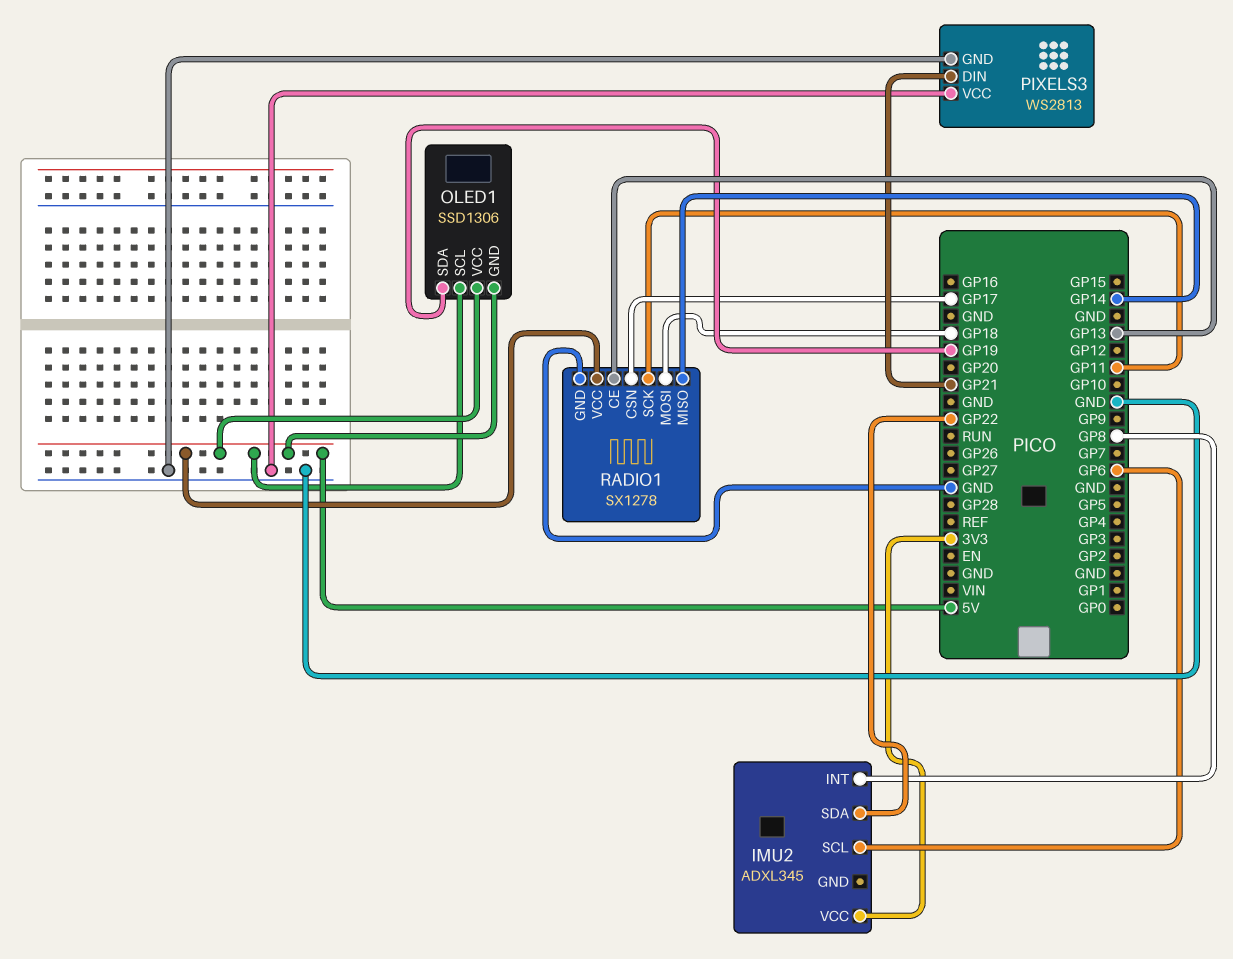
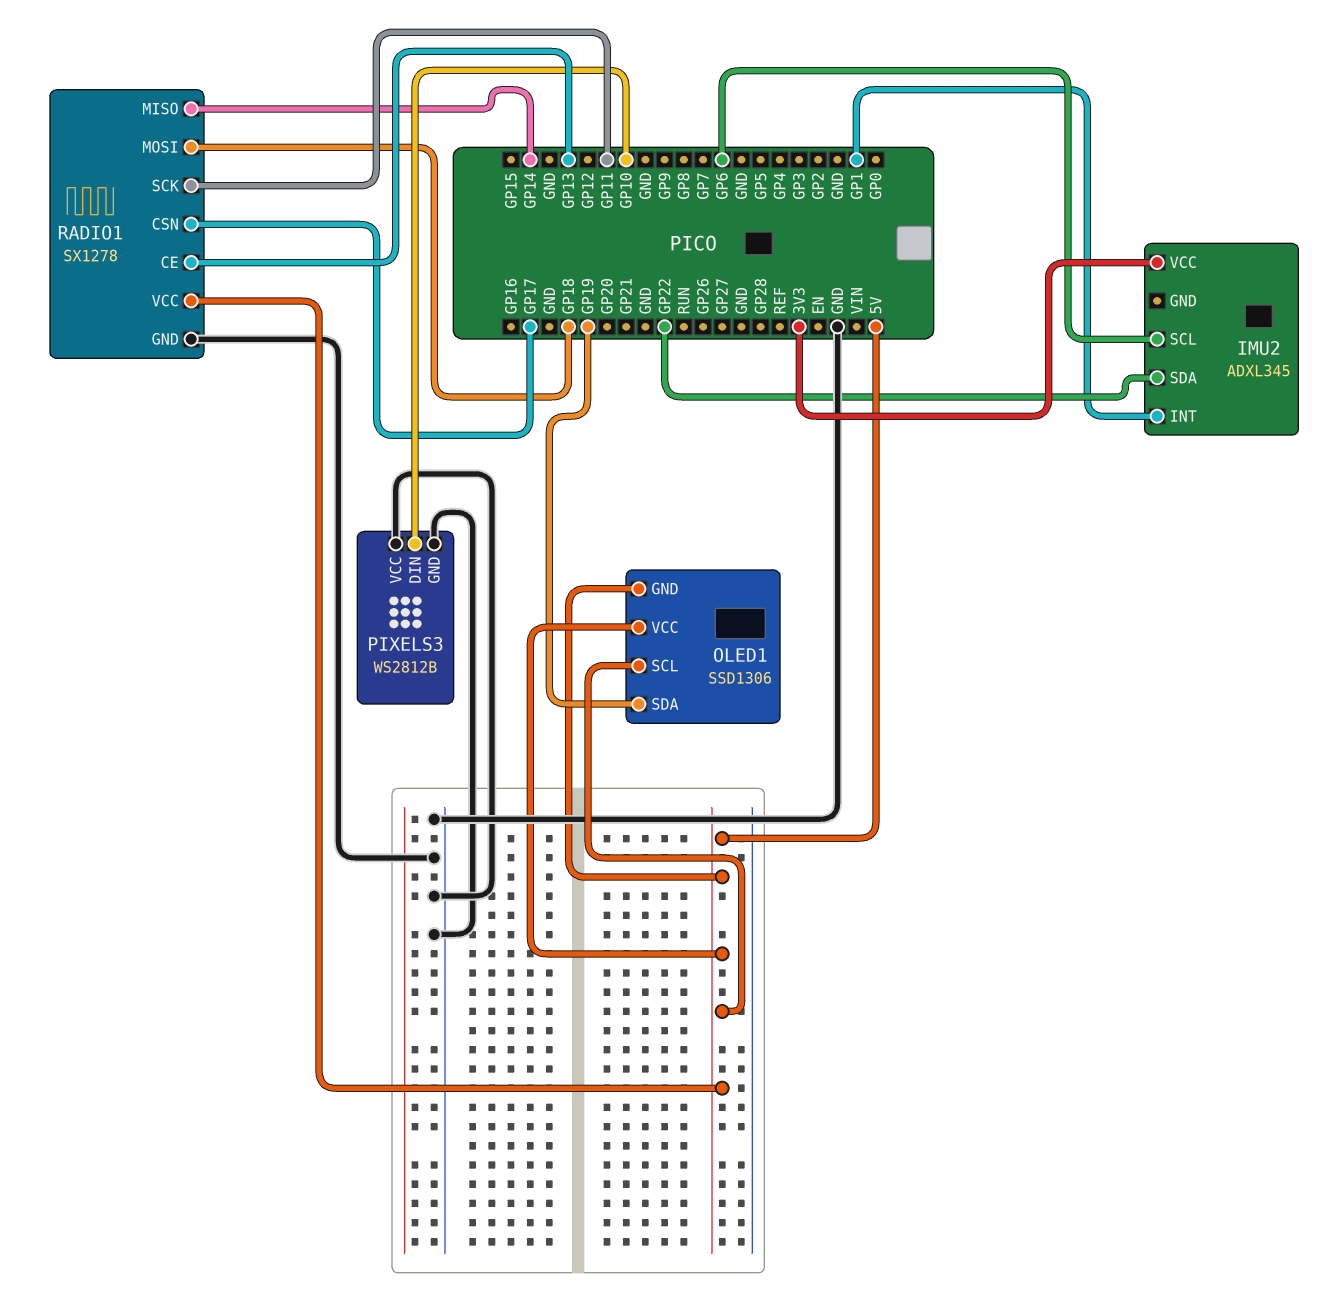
IMU2 pin INT: GP8 -> GP1
PIXELS3: WS2813 -> WS2812B
PIXELS3 pin DIN: GP21 -> GP10

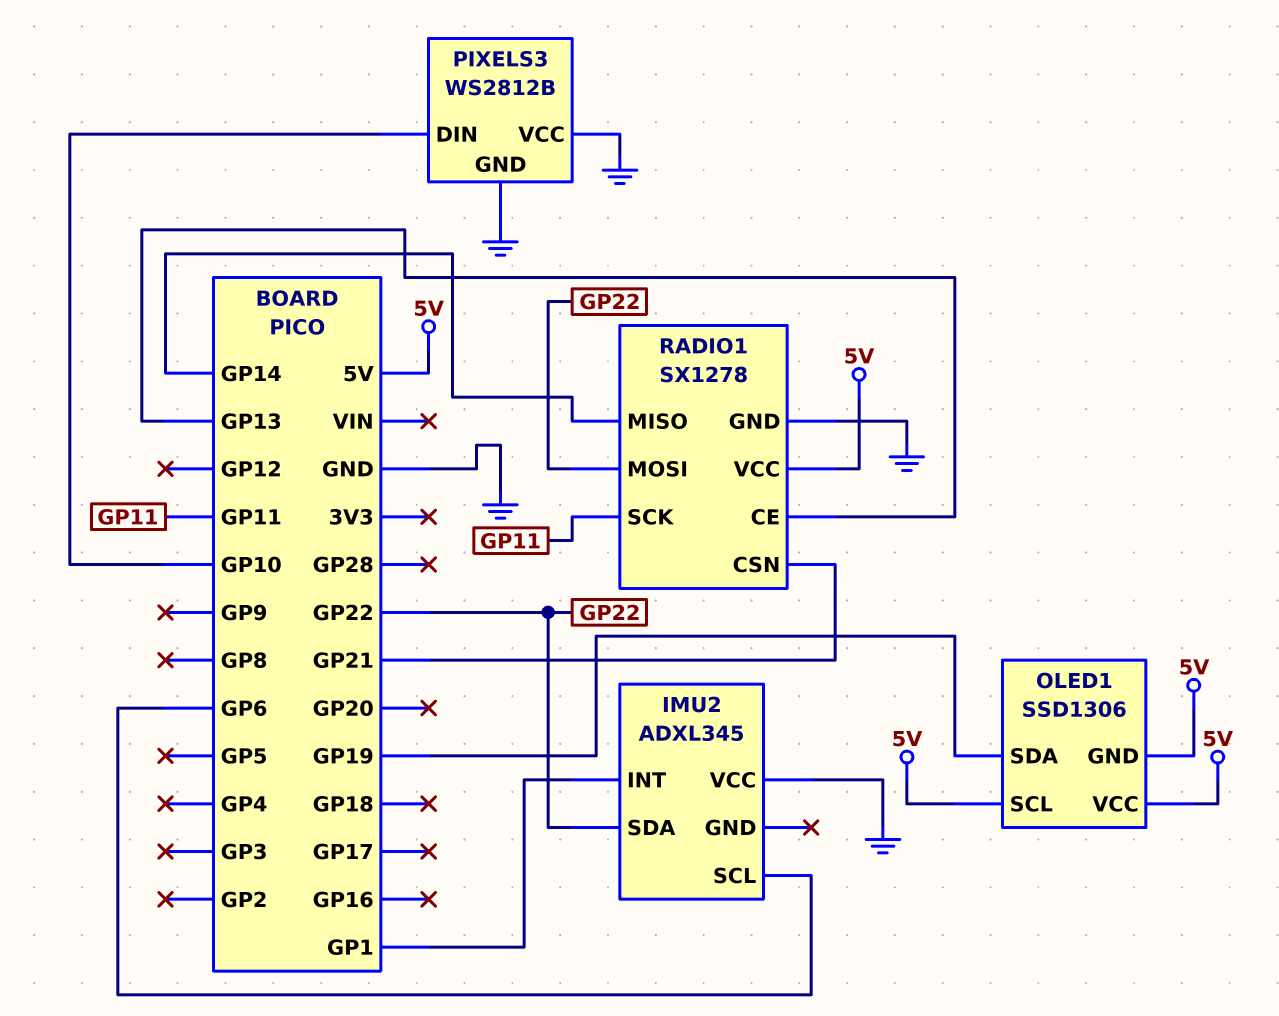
IMU2 pin VCC: 3V3 -> GND
RADIO1 pin CSN: GP17 -> GP21
RADIO1 pin MOSI: GP18 -> GP22

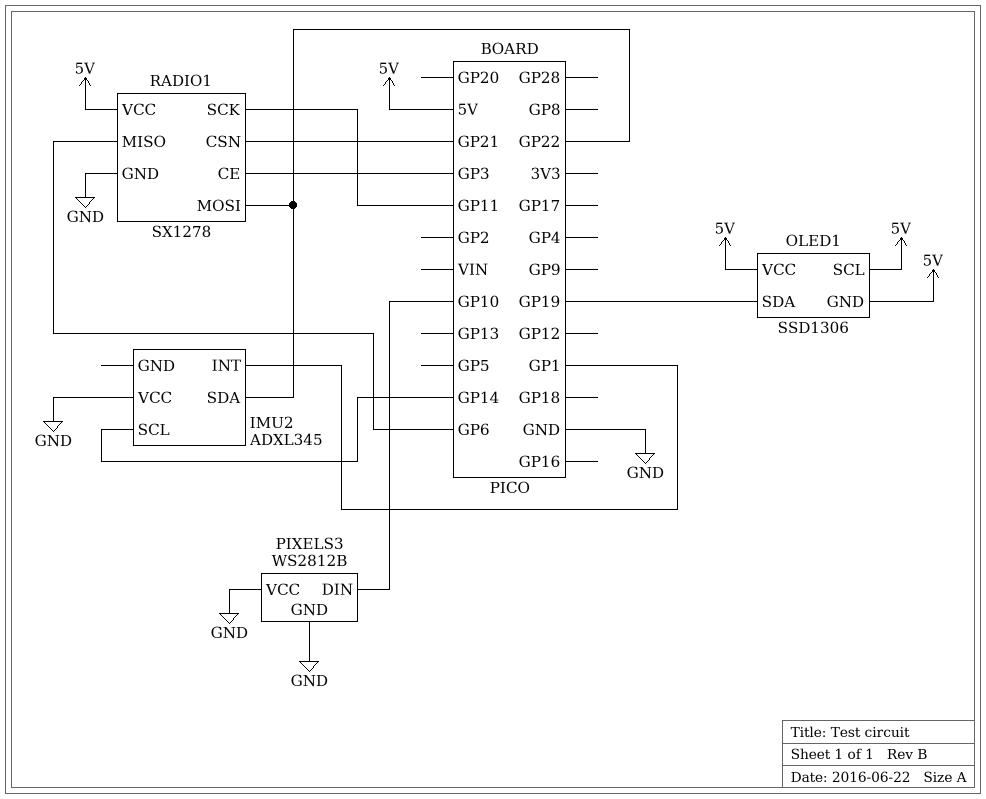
IMU2 pin SCL: GP6 -> GP14
RADIO1 pin CE: GP13 -> GP3
RADIO1 pin MISO: GP14 -> GP6

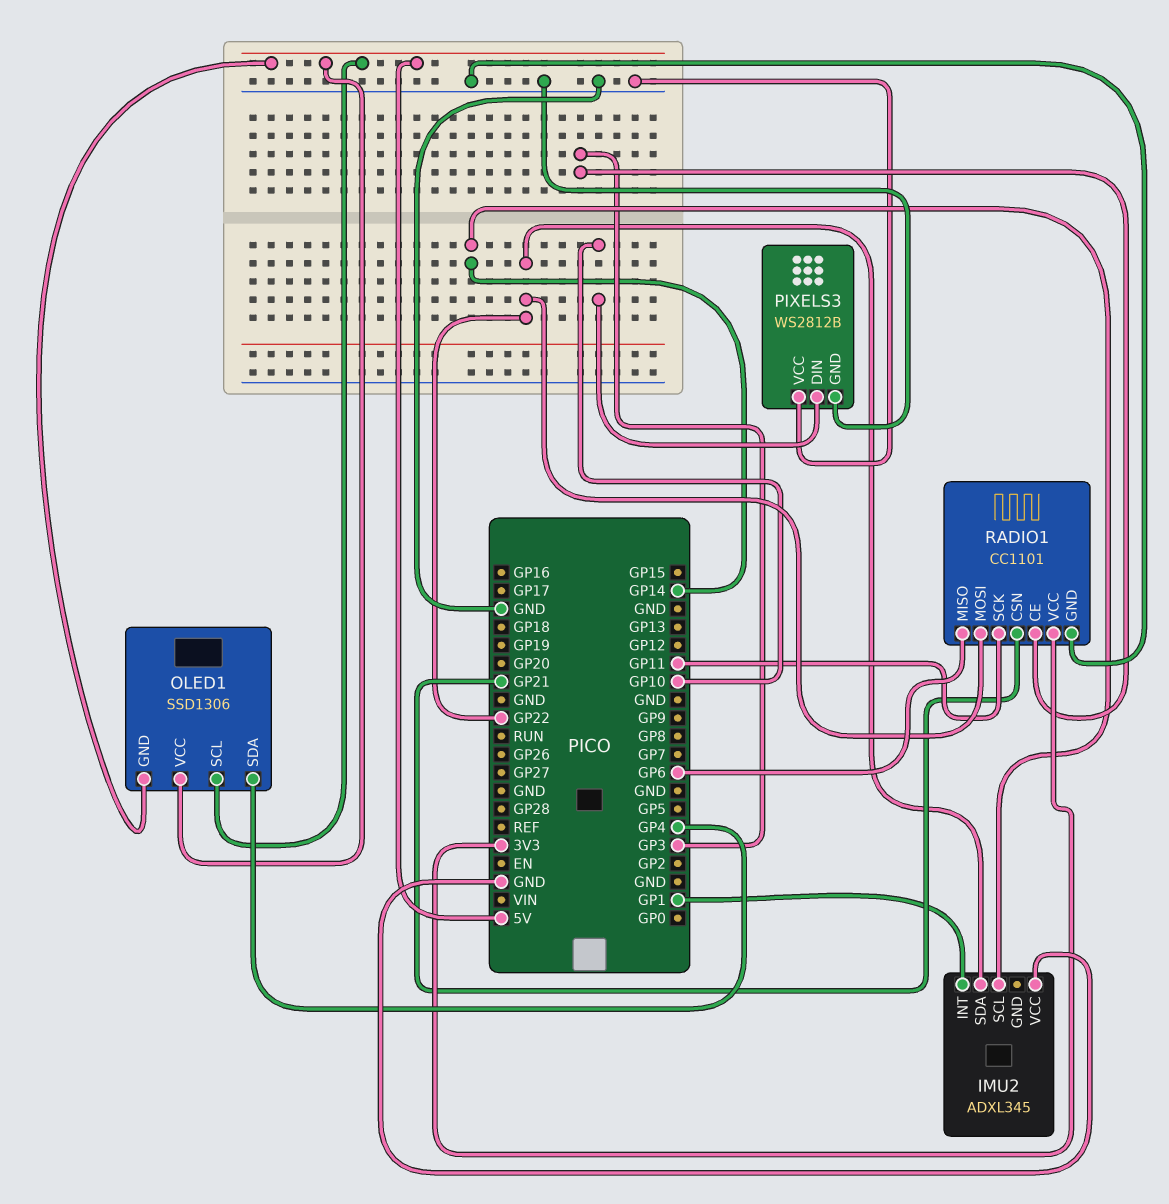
OLED1 pin SDA: GP19 -> GP4
RADIO1: SX1278 -> CC1101
RADIO1 pin VCC: 5V -> 3V3

